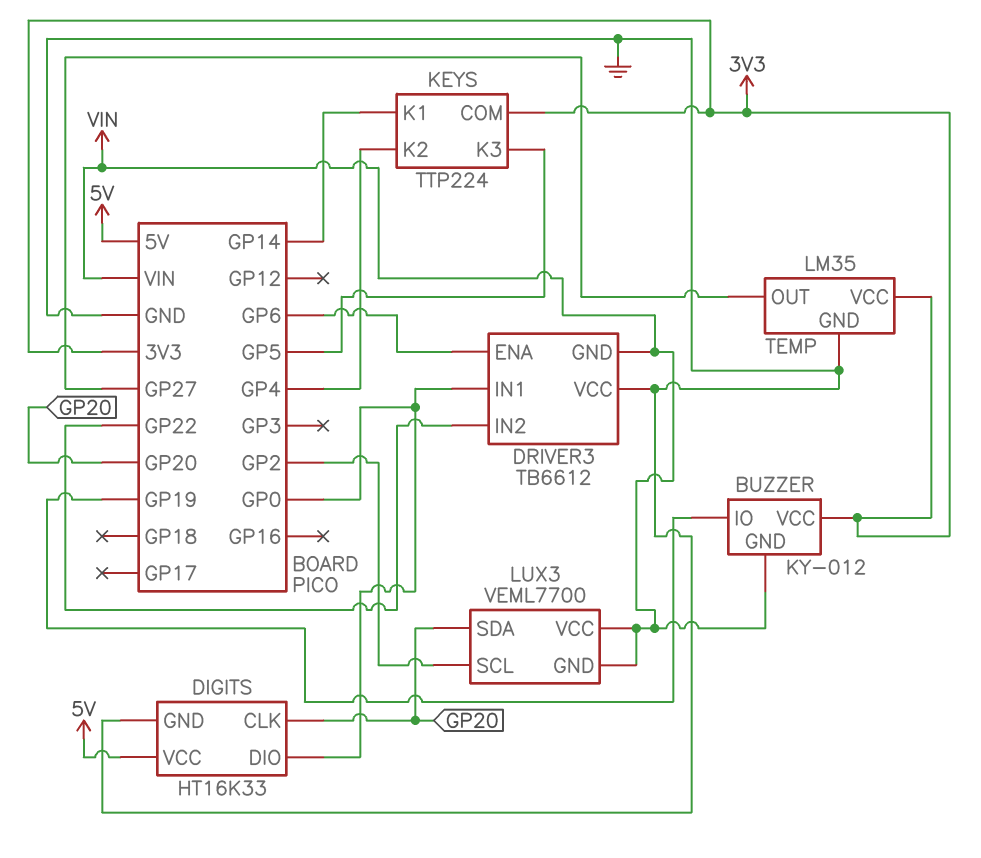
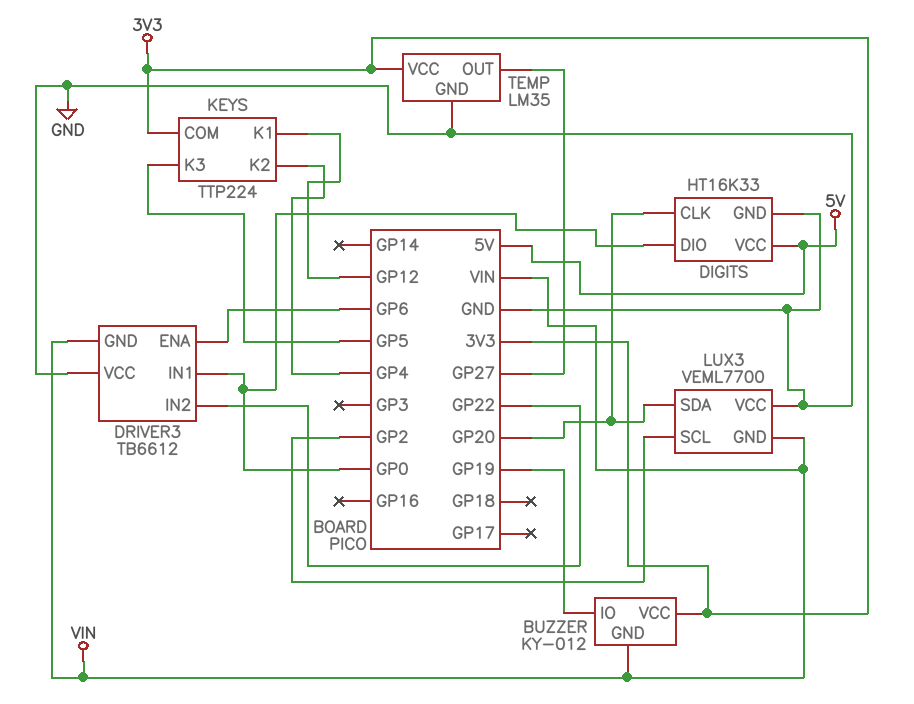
KEYS pin K1: GP14 -> GP12
LUX3 pin VCC: VIN -> GND

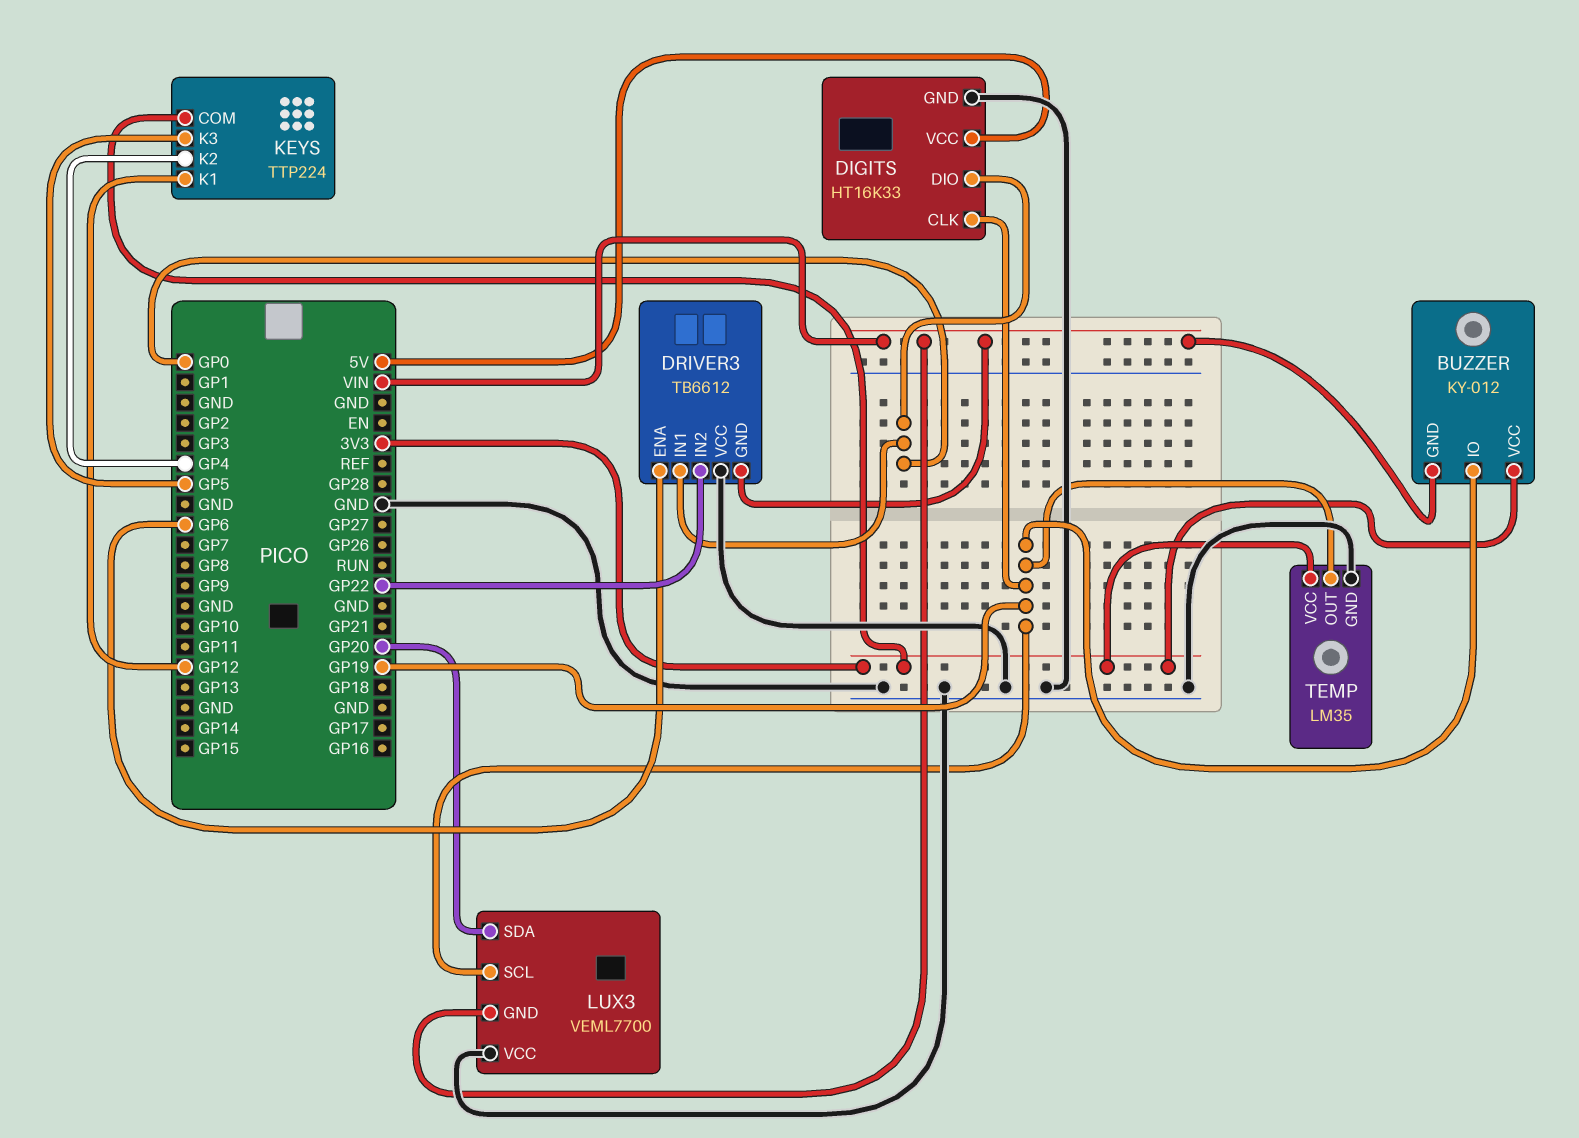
DIGITS pin CLK: GP20 -> GP19
LUX3 pin SCL: GP2 -> GP19
TEMP pin OUT: GP27 -> GP19

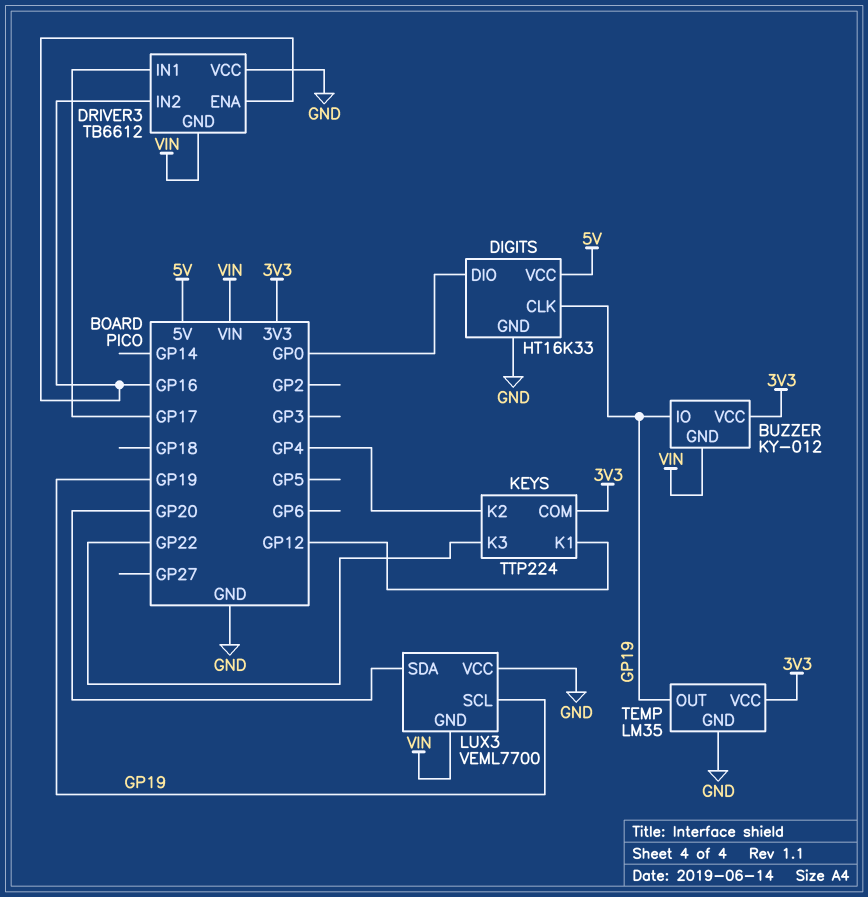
DRIVER3 pin ENA: GP6 -> GP16
DRIVER3 pin IN1: GP0 -> GP17
DRIVER3 pin IN2: GP22 -> GP16
KEYS pin K3: GP5 -> GP22

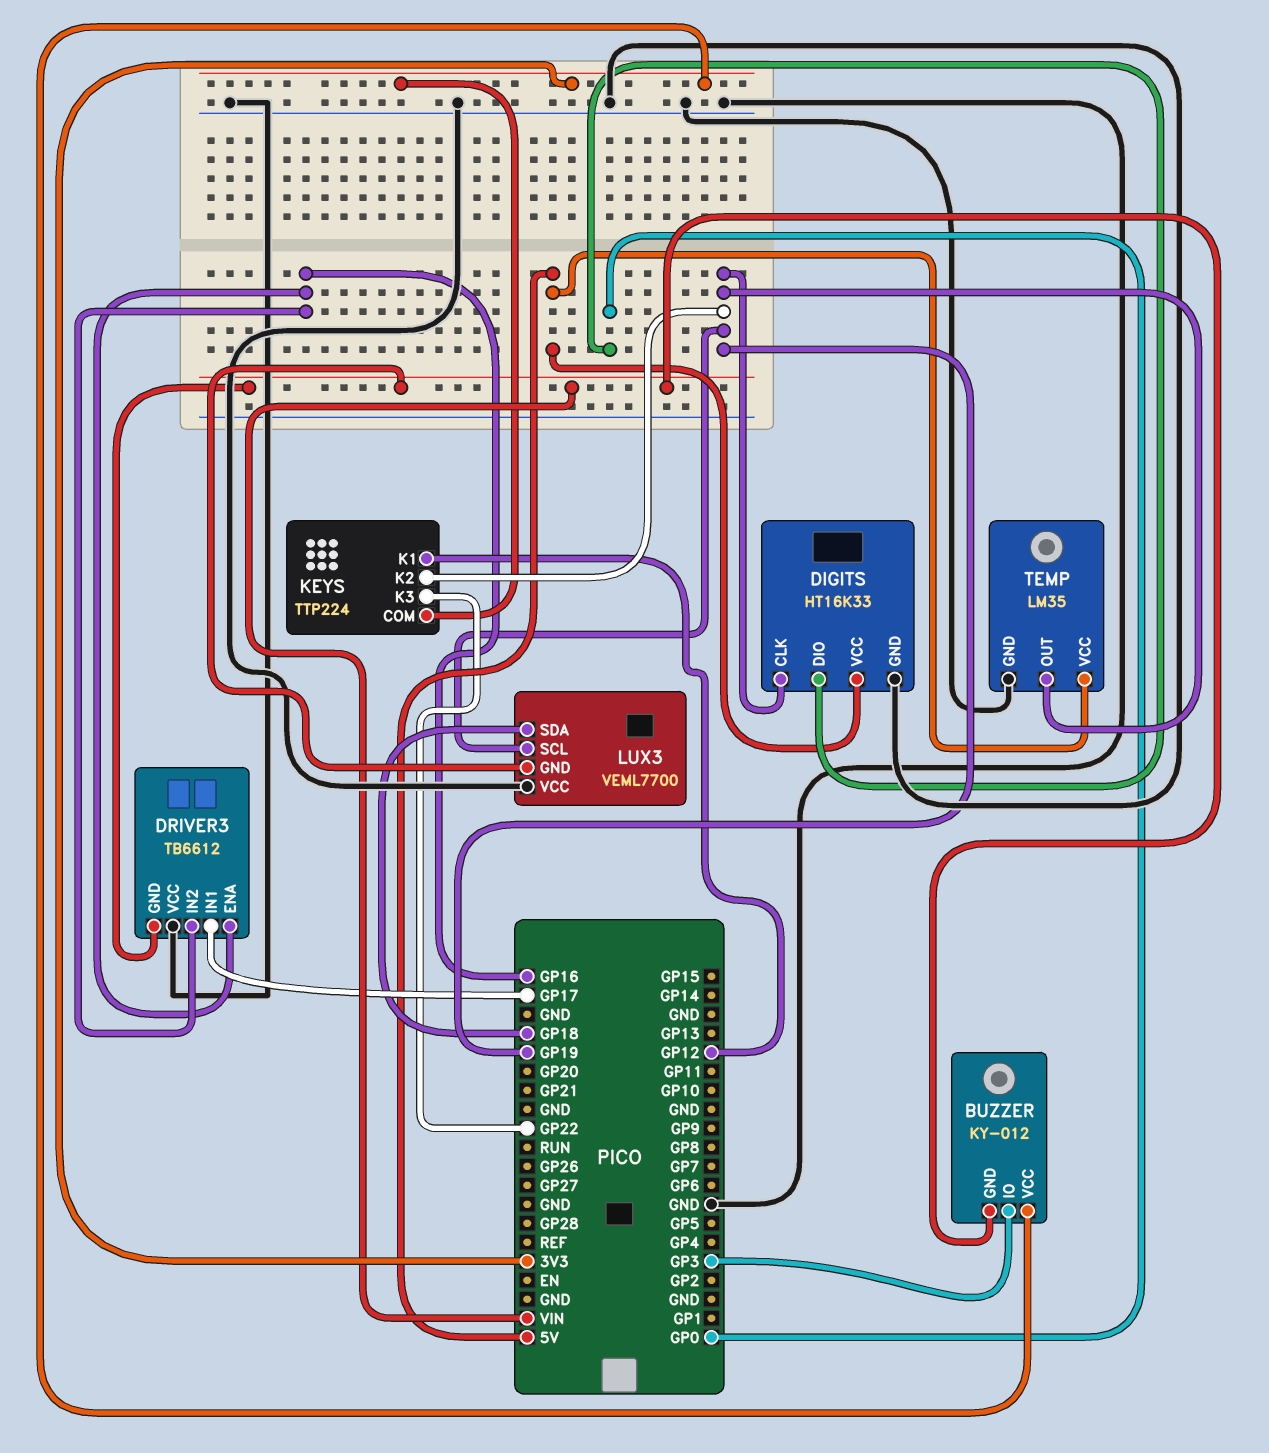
BUZZER pin IO: GP19 -> GP3
KEYS pin K2: GP4 -> GP19
LUX3 pin SDA: GP20 -> GP18
TEMP pin VCC: 3V3 -> 5V

